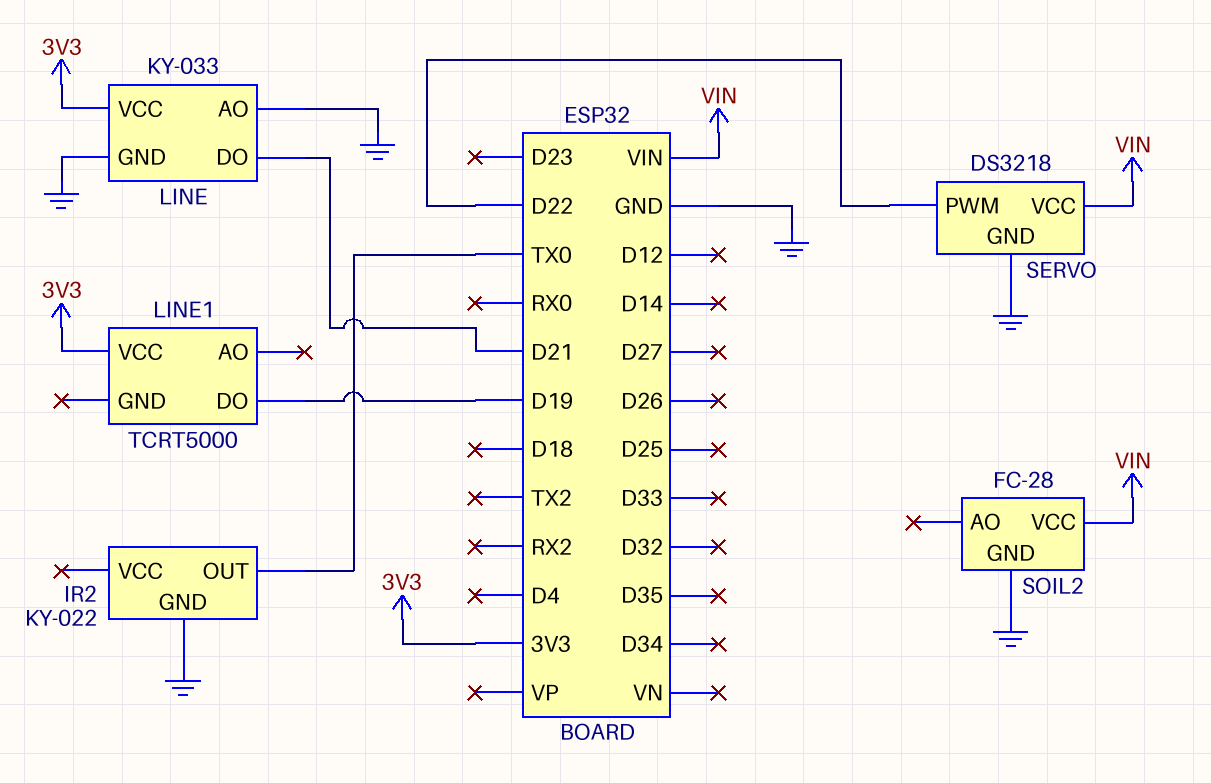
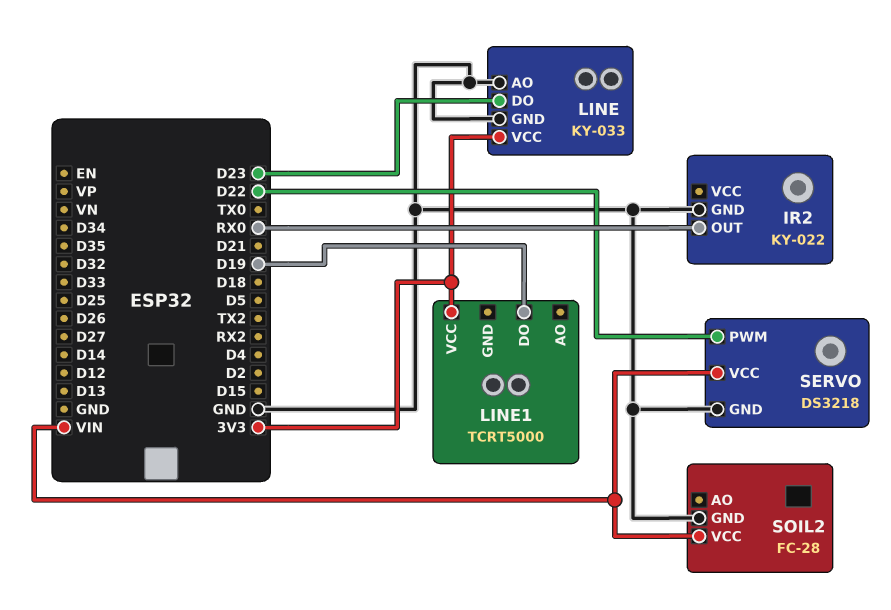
IR2 pin OUT: TX0 -> RX0
LINE pin DO: D21 -> D23

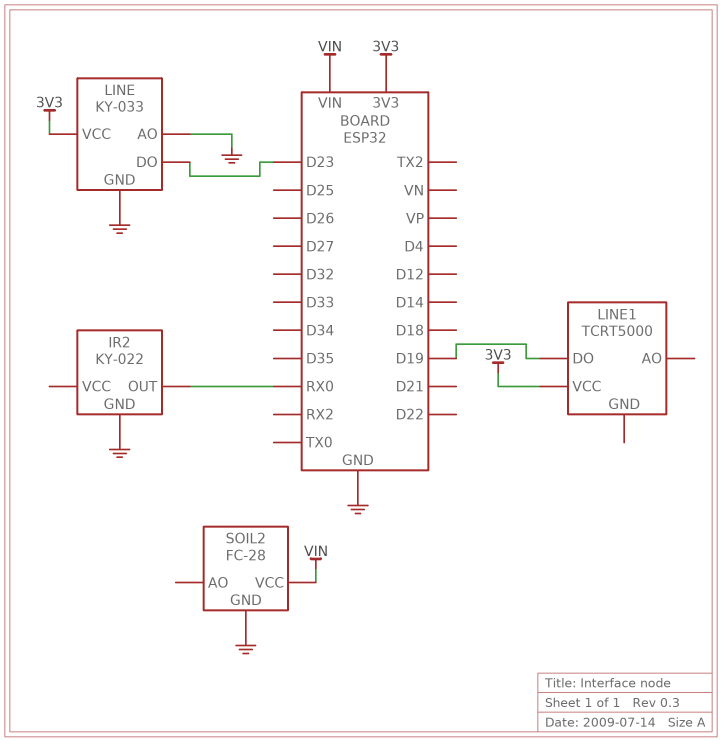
SERVO: DS3218 -> none
SERVO pin GND: GND -> none
SERVO pin PWM: D22 -> none
SERVO pin VCC: VIN -> none

